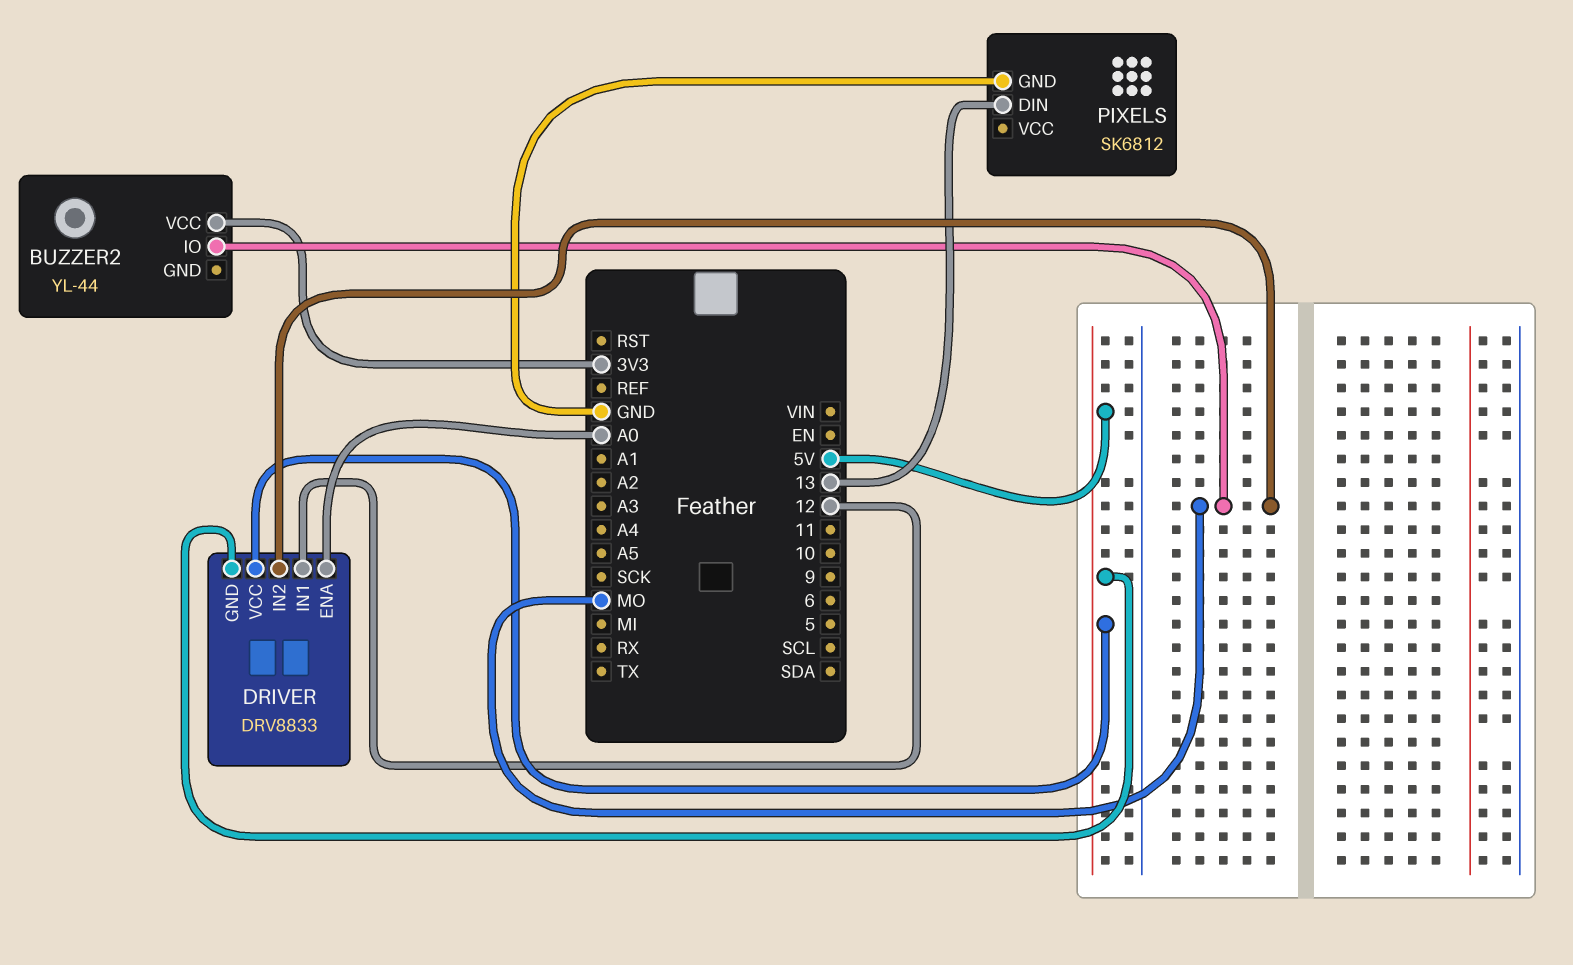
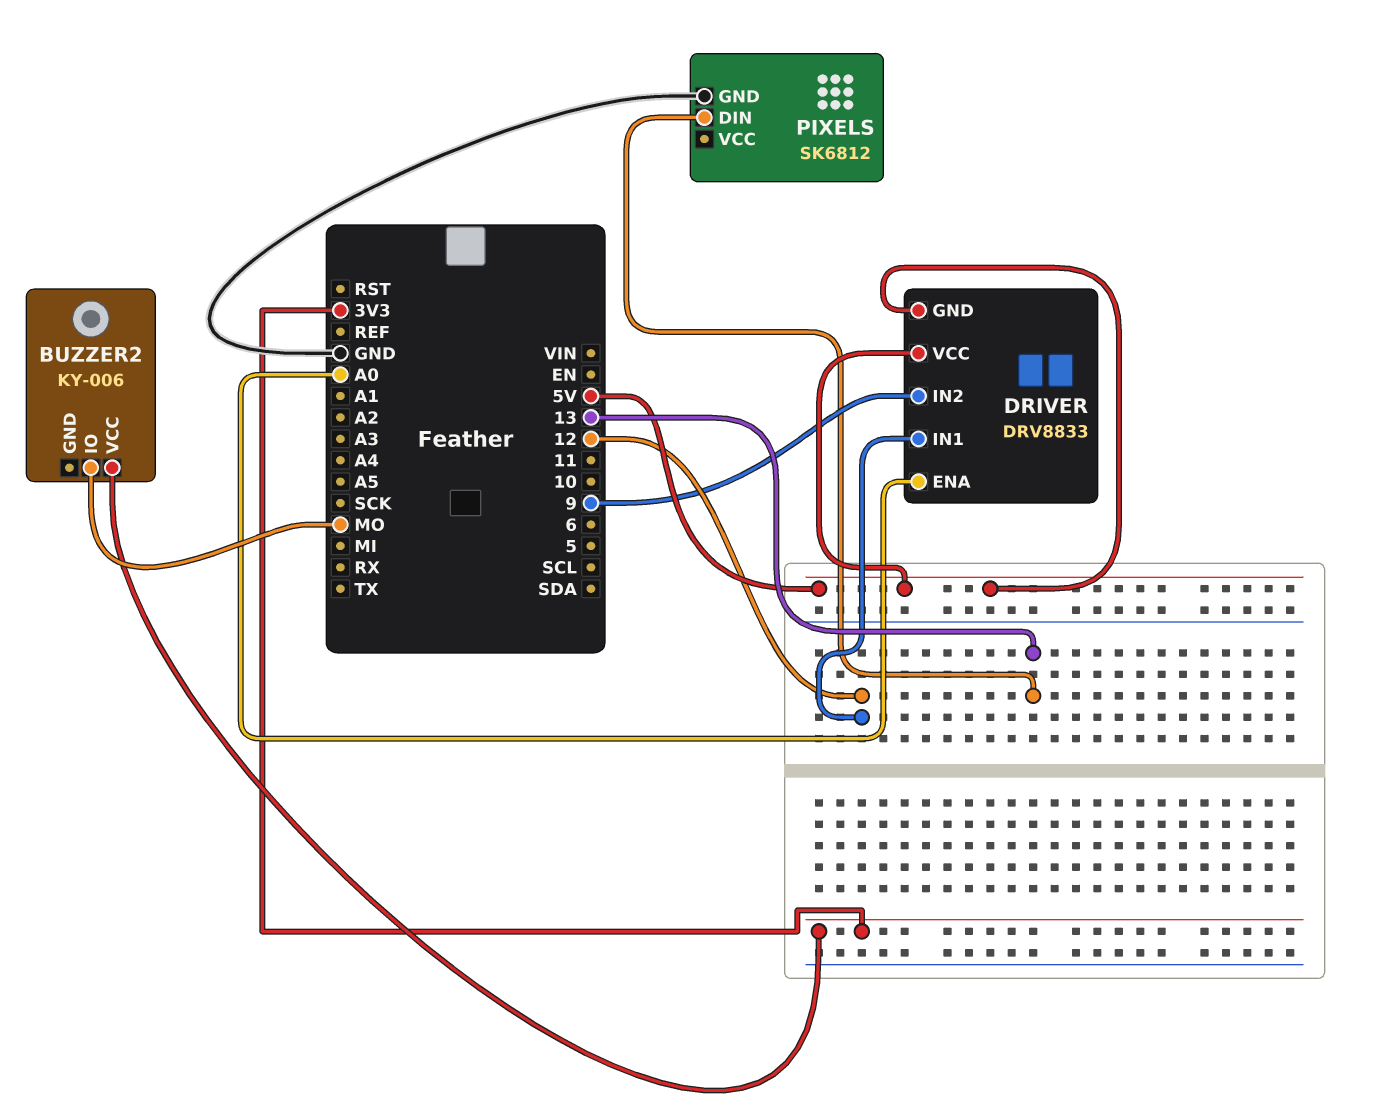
BUZZER2: YL-44 -> KY-006
DRIVER pin IN2: MO -> 9

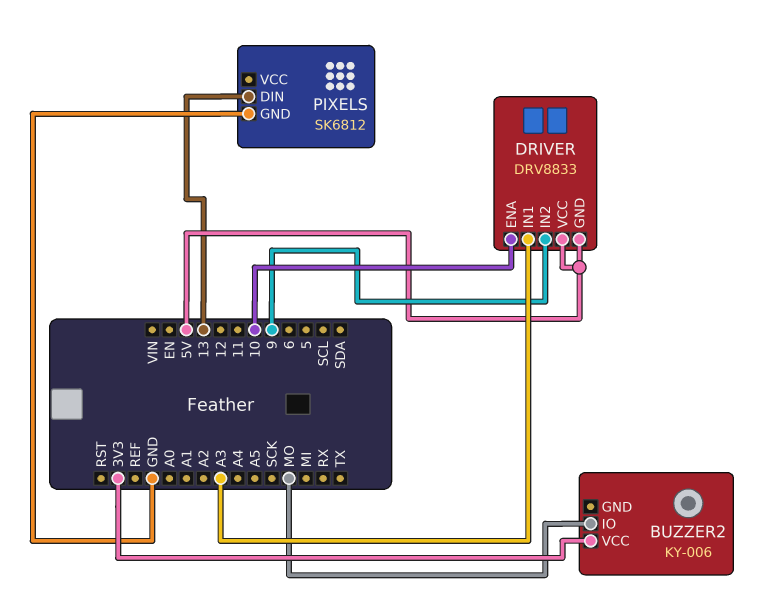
DRIVER pin ENA: A0 -> 10
DRIVER pin IN1: 12 -> A3

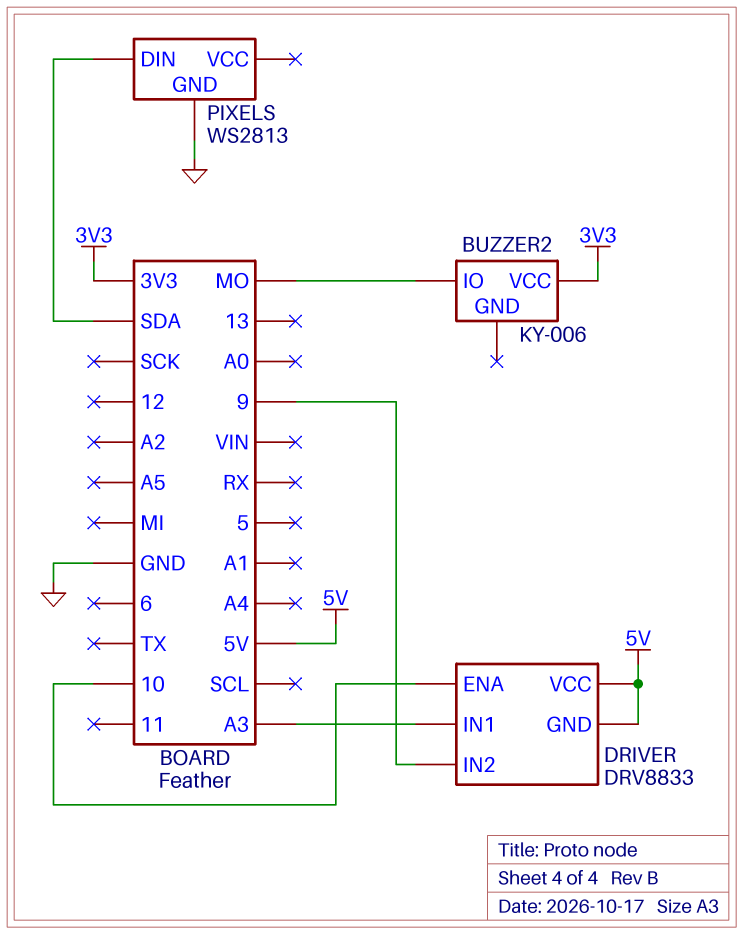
PIXELS: SK6812 -> WS2813
PIXELS pin DIN: 13 -> SDA

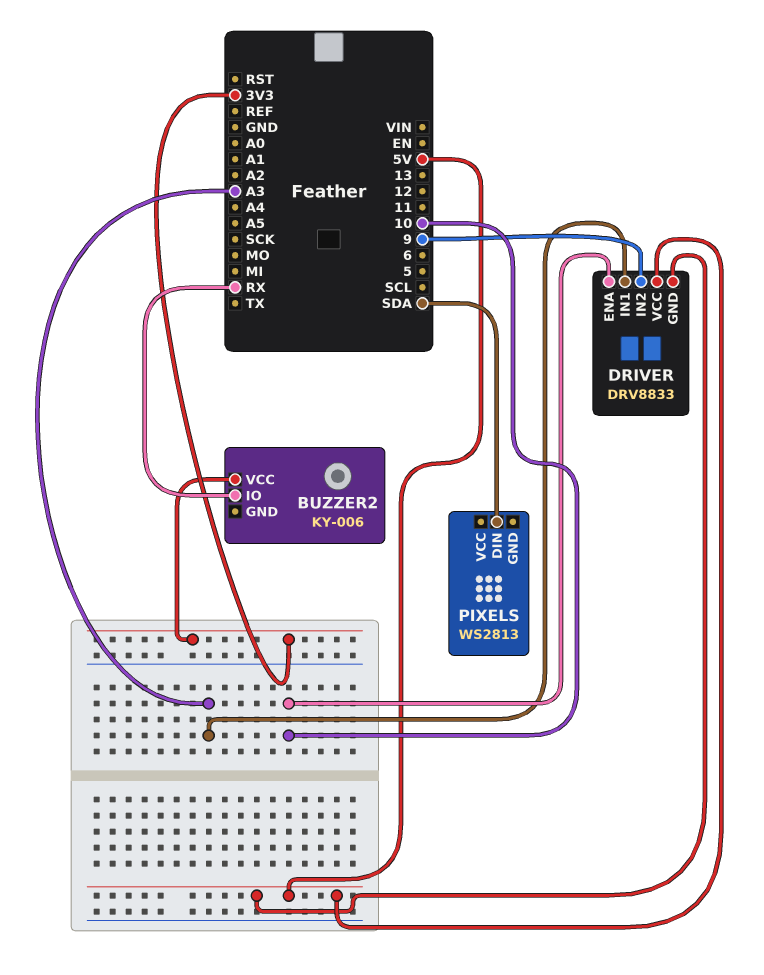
BUZZER2 pin IO: MO -> RX
PIXELS pin GND: GND -> none

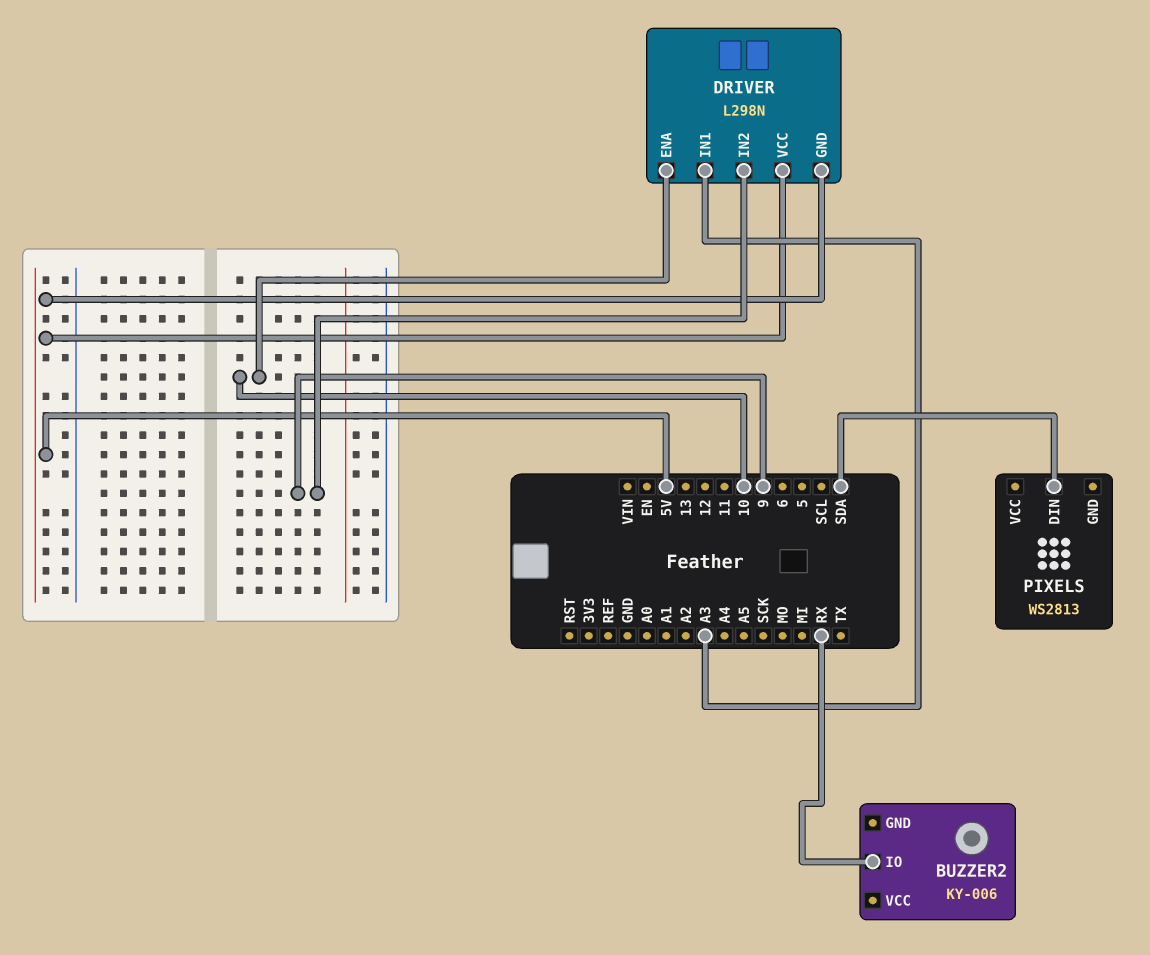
BUZZER2 pin VCC: 3V3 -> none
DRIVER: DRV8833 -> L298N

